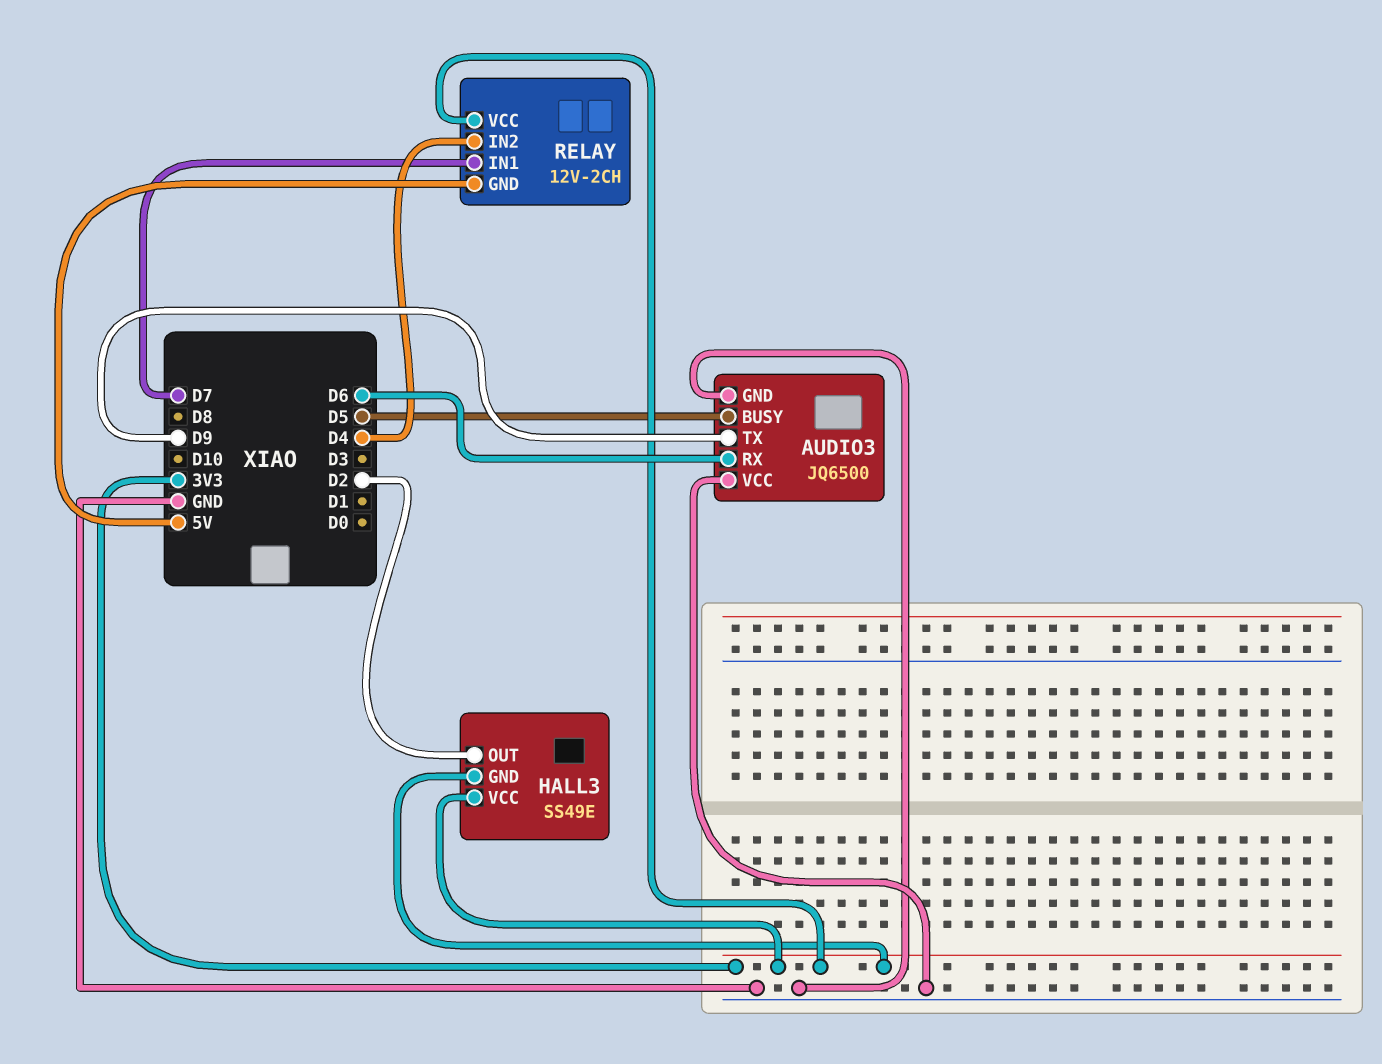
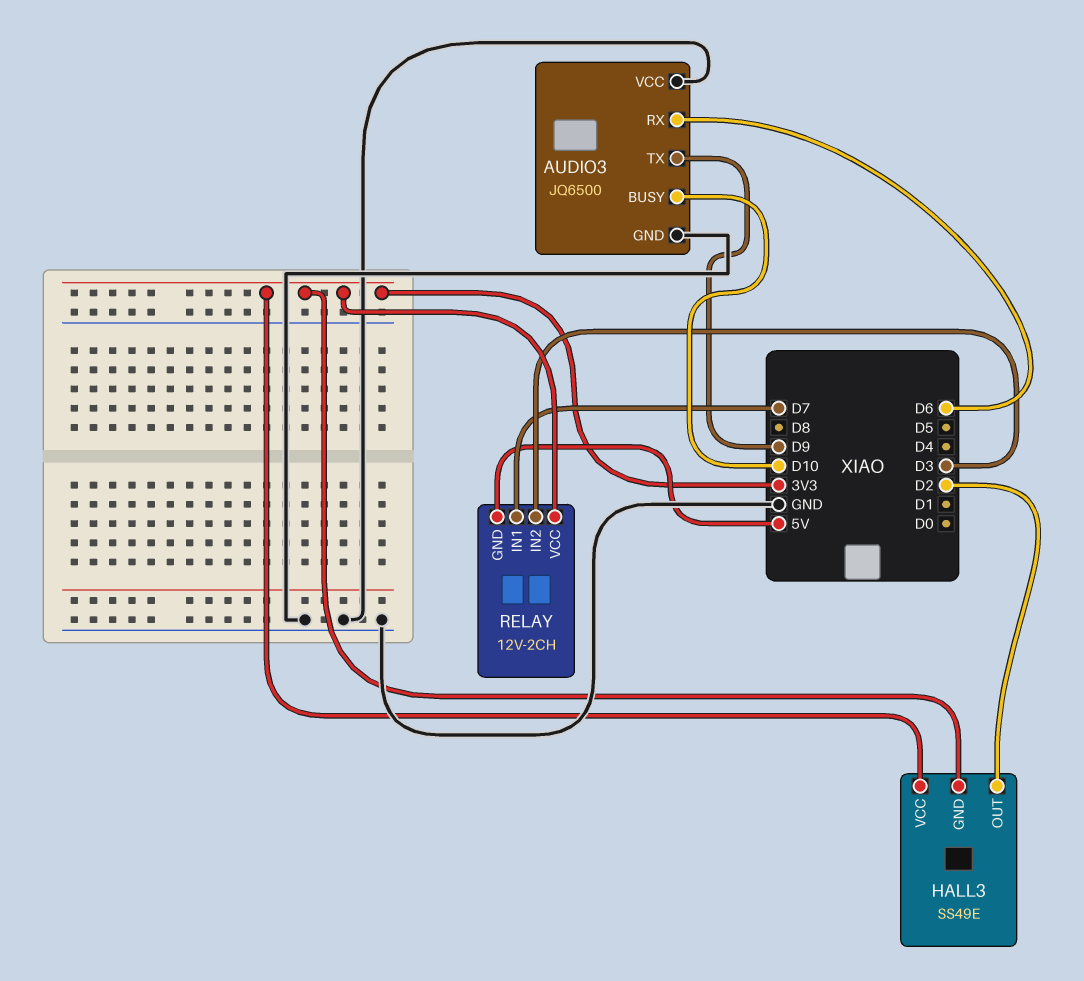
AUDIO3 pin BUSY: D5 -> D10
RELAY pin IN2: D4 -> D3

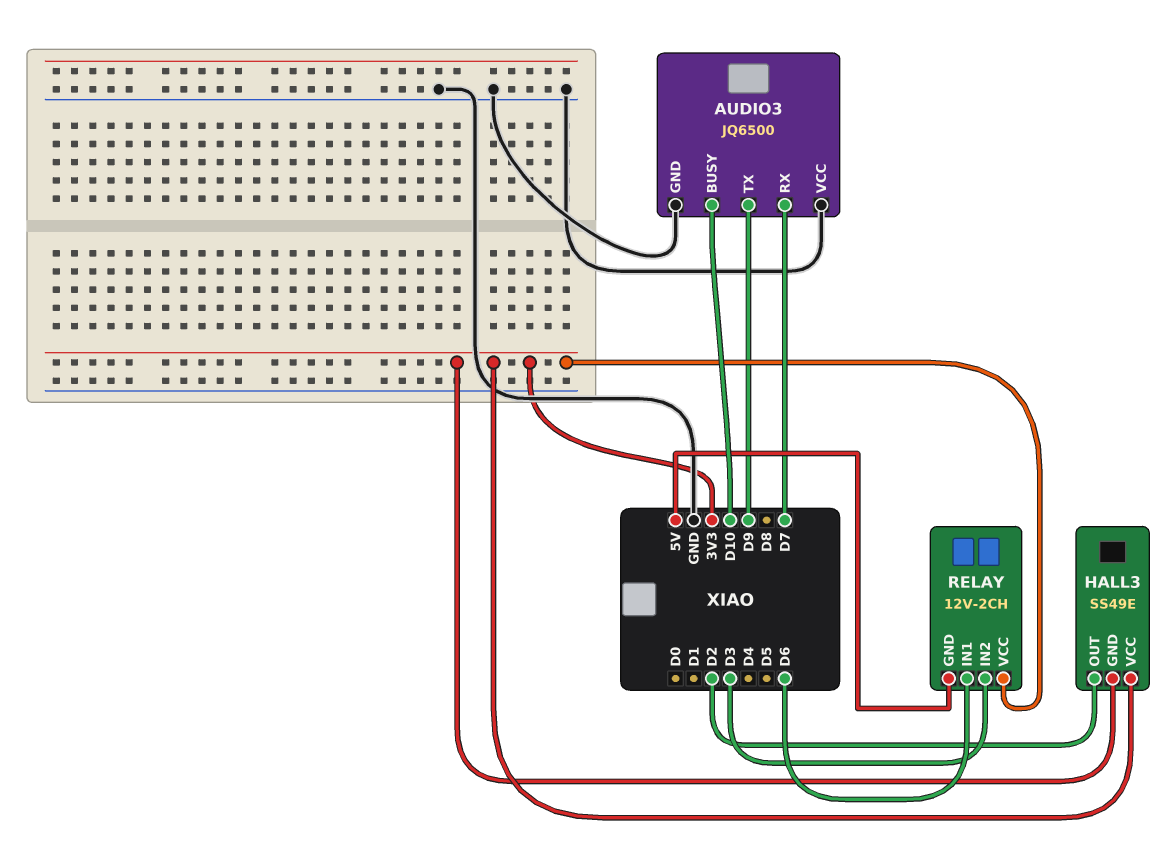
AUDIO3 pin RX: D6 -> D7
RELAY pin IN1: D7 -> D6

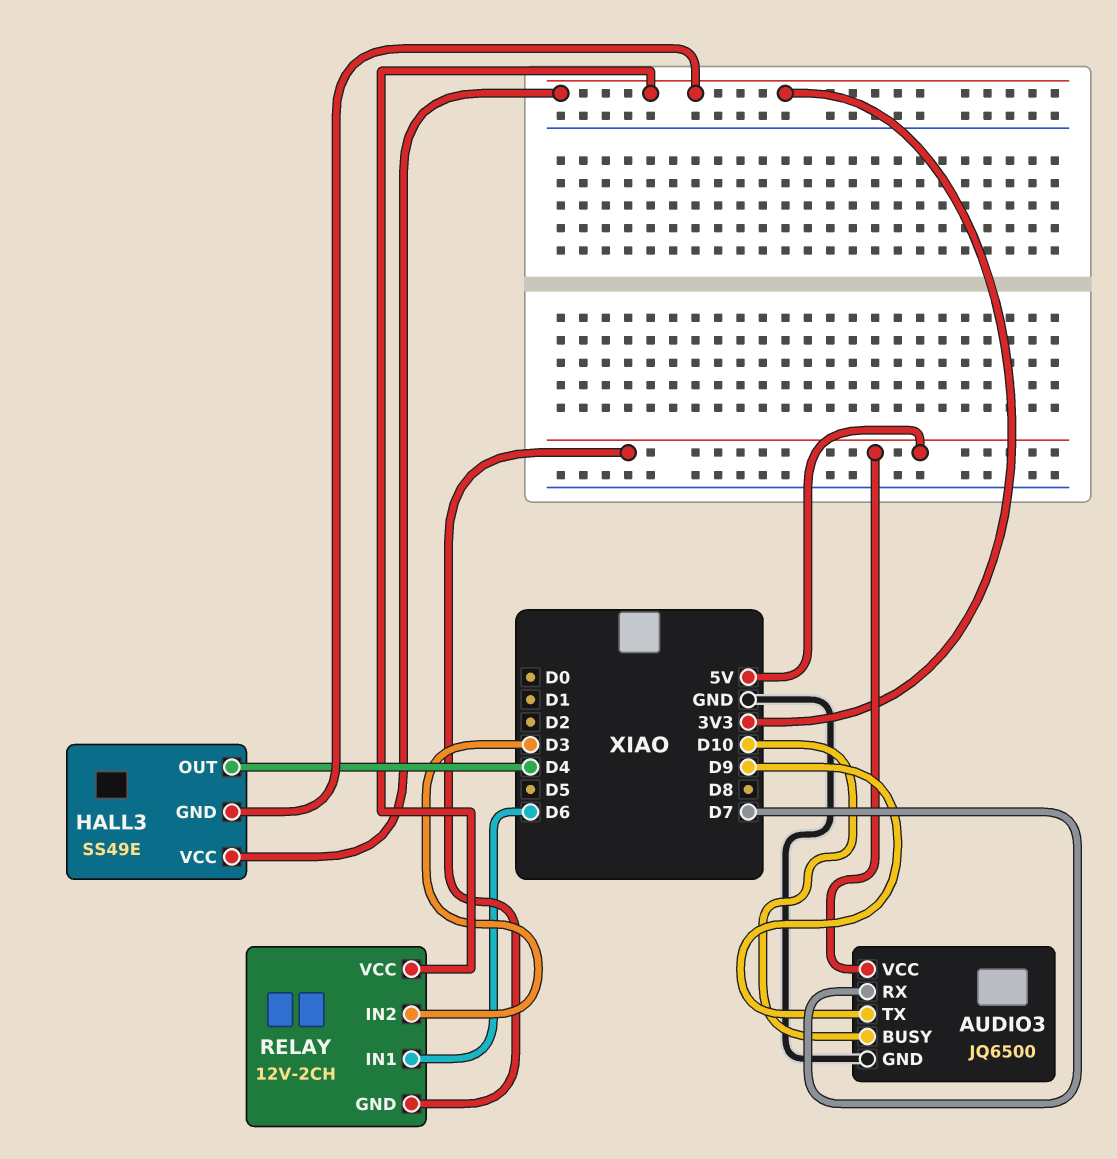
AUDIO3 pin VCC: GND -> 5V
HALL3 pin OUT: D2 -> D4

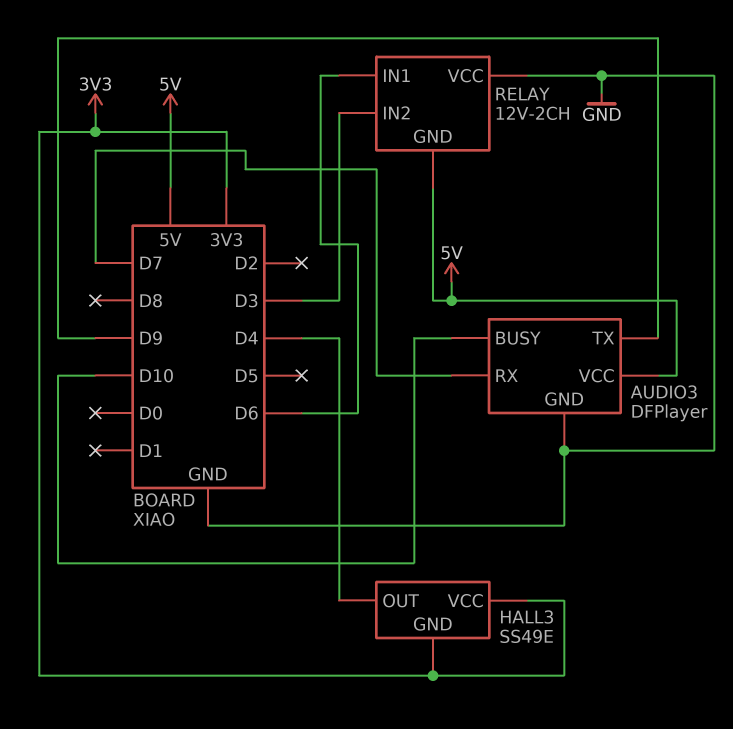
AUDIO3: JQ6500 -> DFPlayer
RELAY pin VCC: 3V3 -> GND

